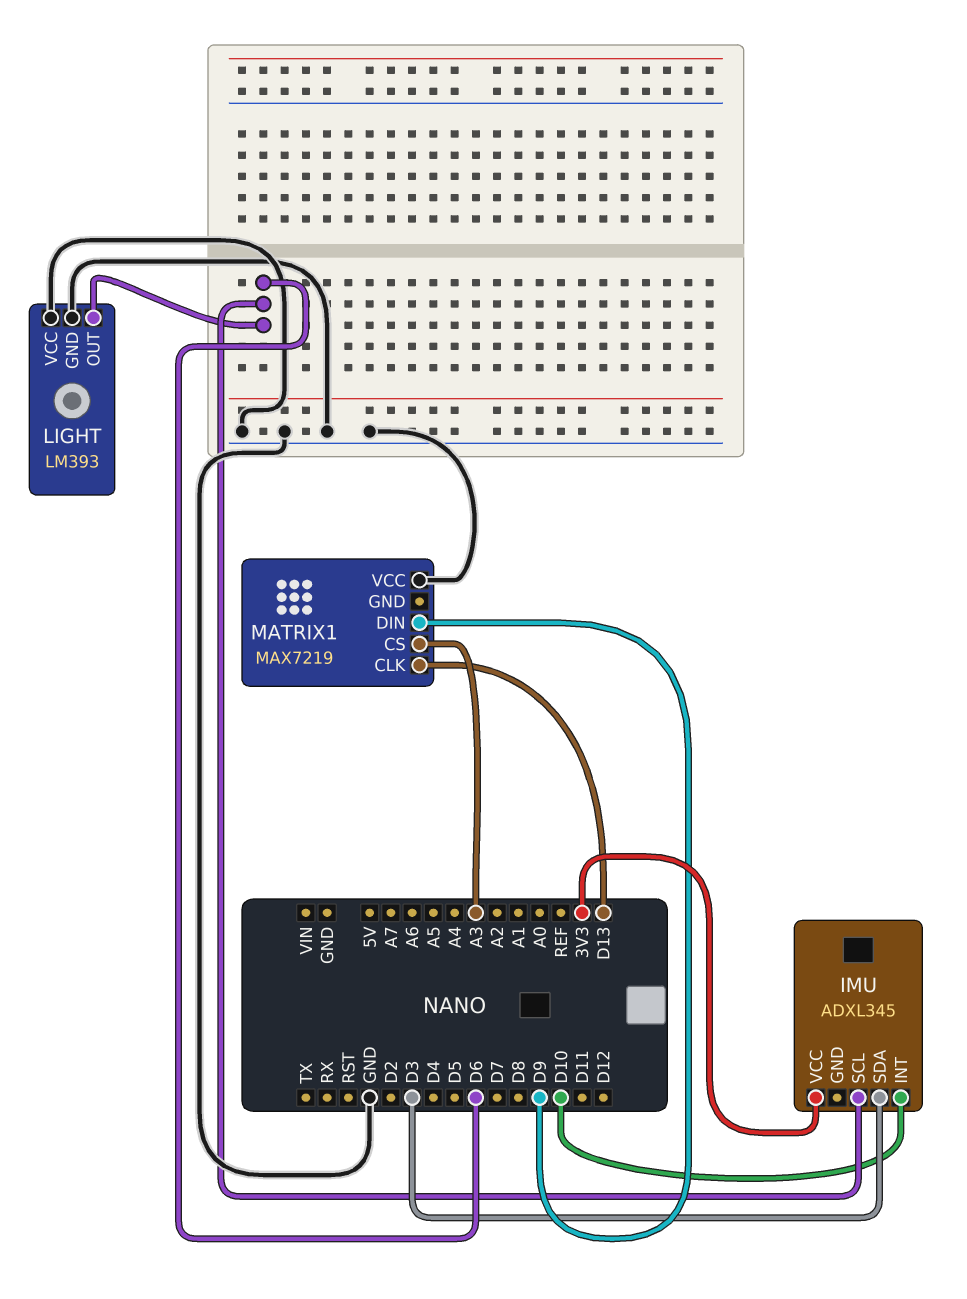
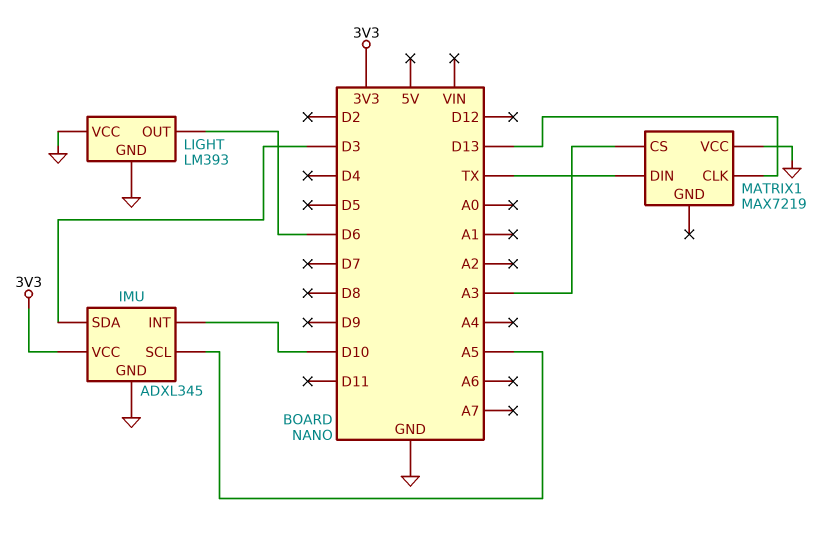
IMU pin GND: none -> GND
IMU pin SCL: D6 -> A5
MATRIX1 pin DIN: D9 -> TX

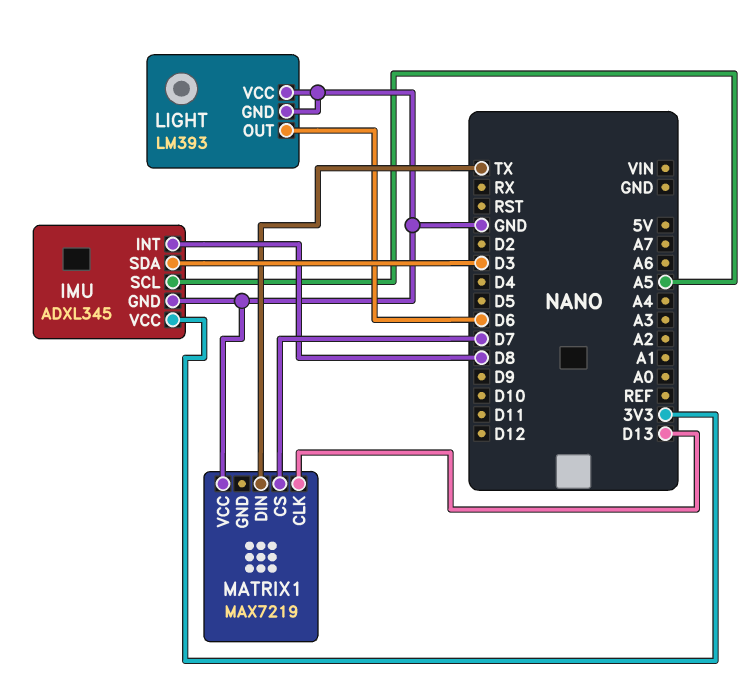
IMU pin INT: D10 -> D8
MATRIX1 pin CS: A3 -> D7

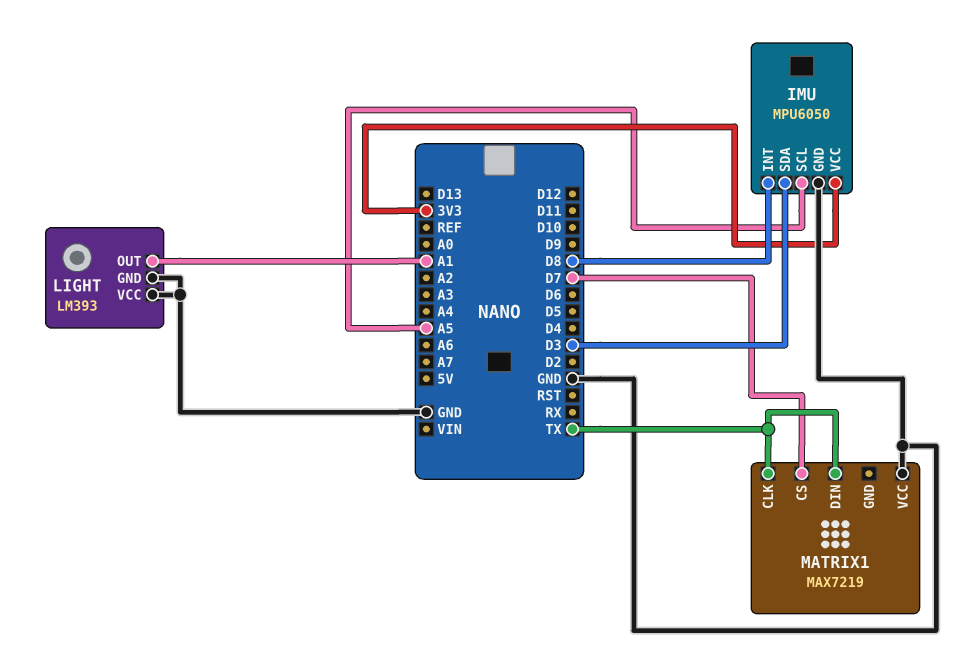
IMU: ADXL345 -> MPU6050
LIGHT pin OUT: D6 -> A1
MATRIX1 pin CLK: D13 -> TX

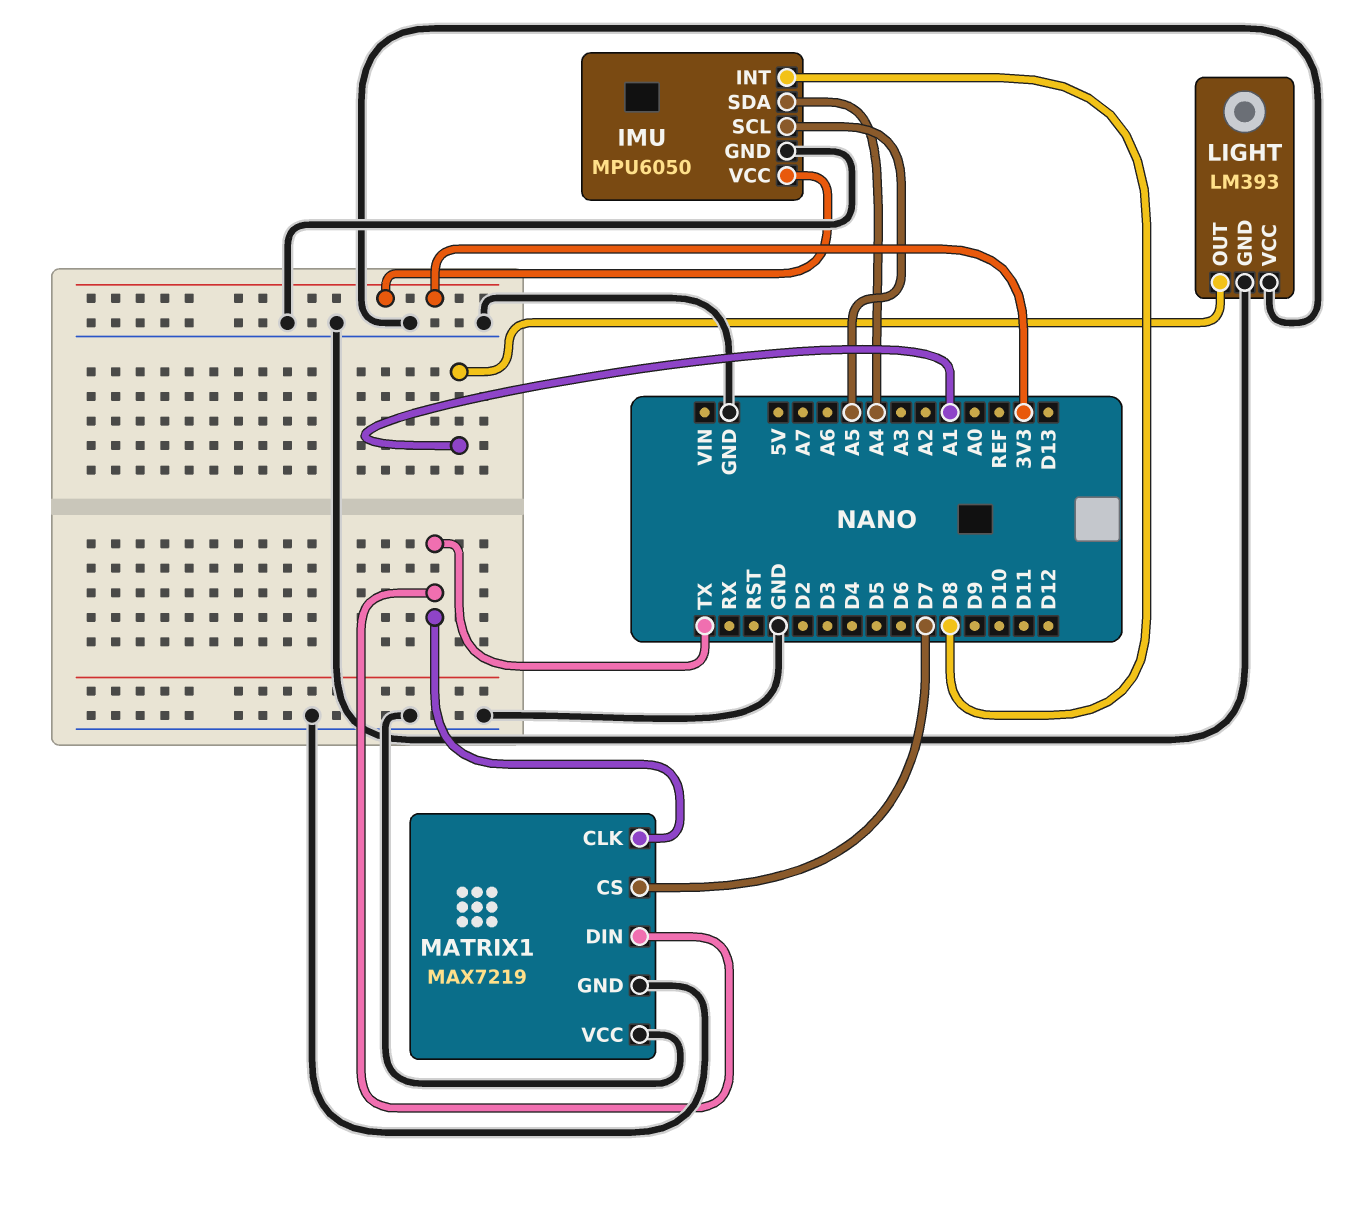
IMU pin SDA: D3 -> A4
MATRIX1 pin GND: none -> GND

